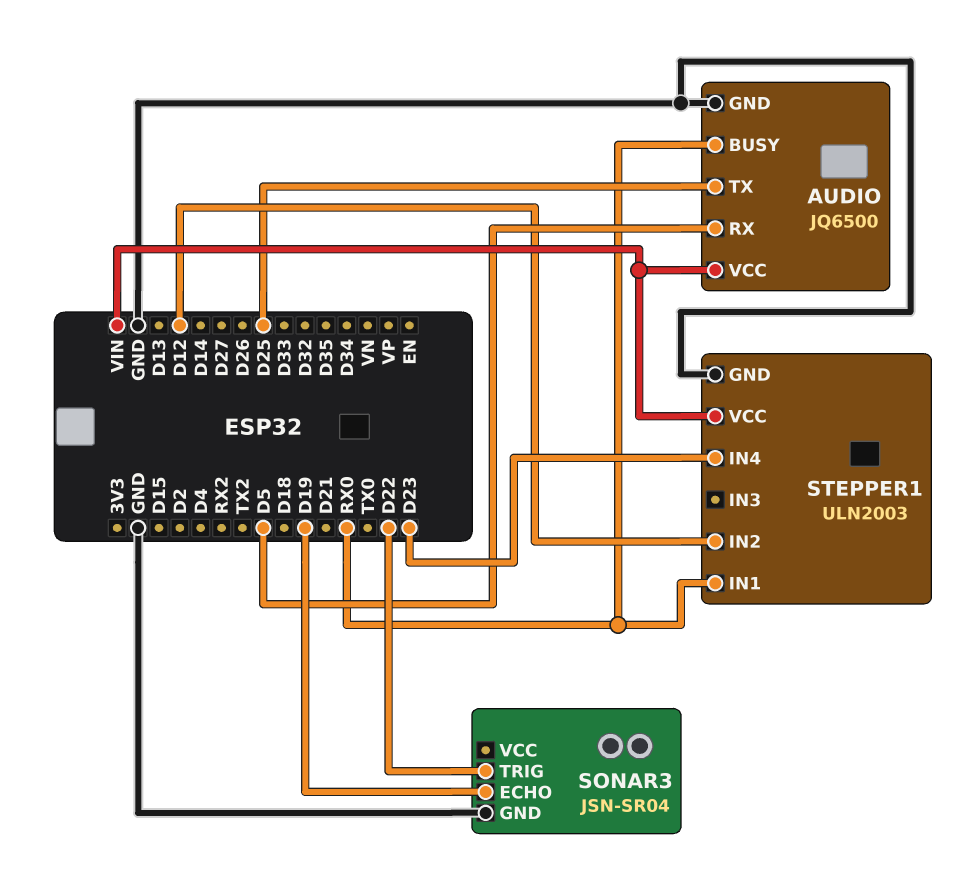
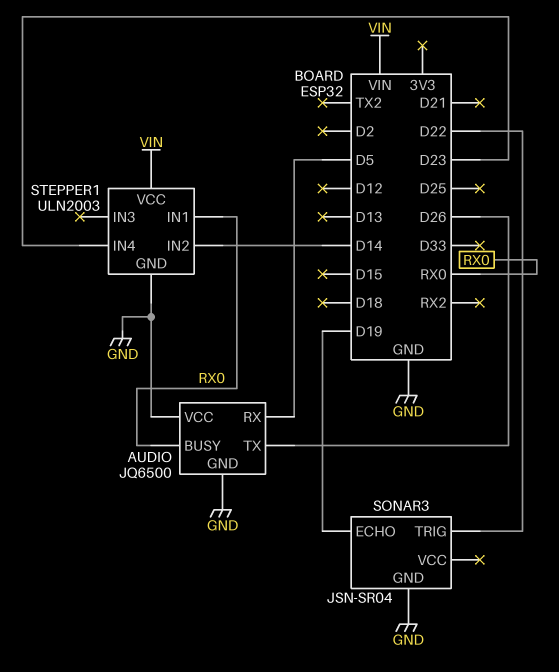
AUDIO pin TX: D25 -> D26
AUDIO pin VCC: VIN -> GND
STEPPER1 pin IN2: D12 -> D14

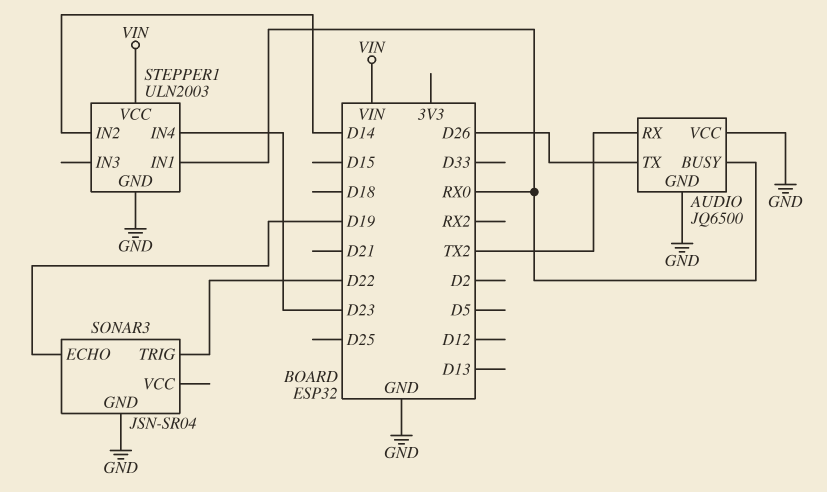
AUDIO pin RX: D5 -> TX2

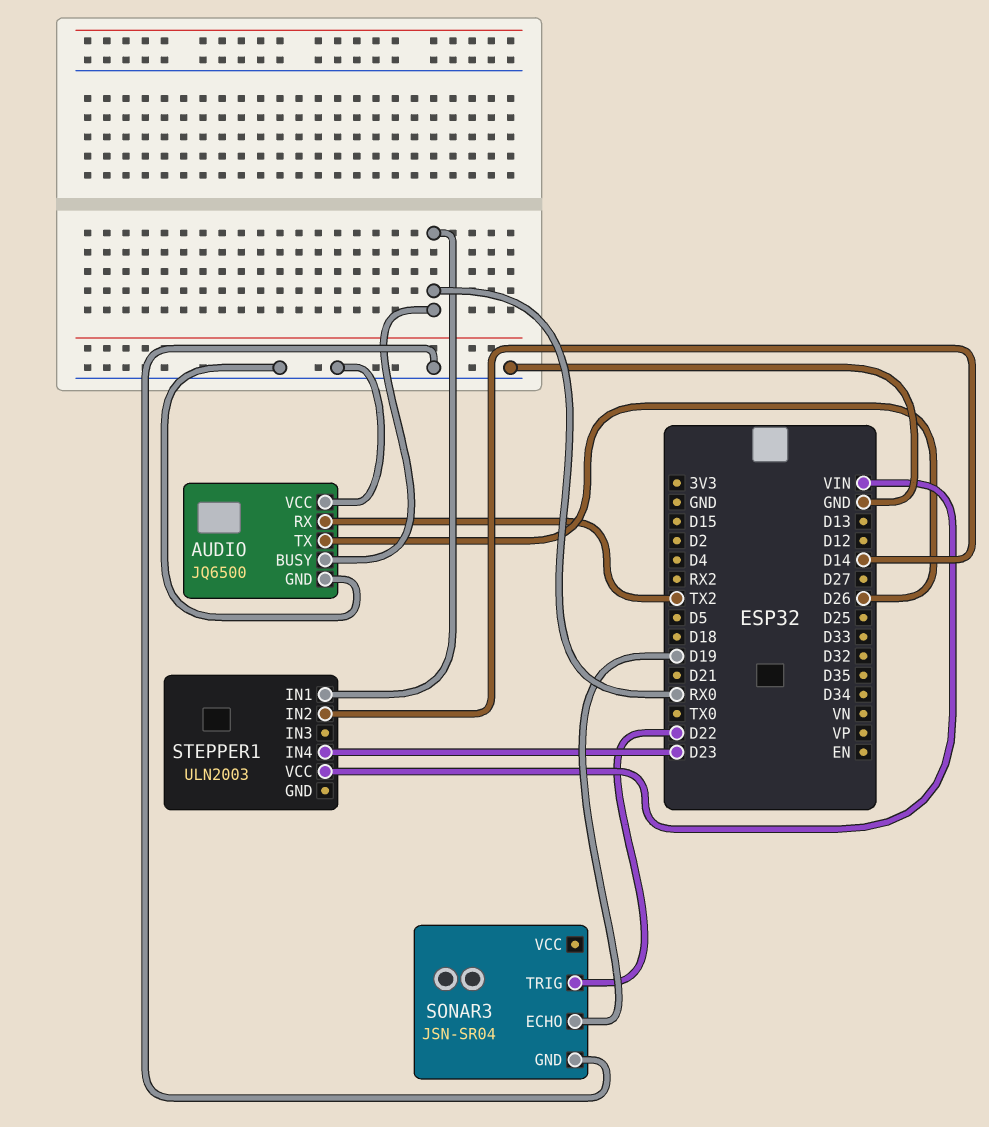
STEPPER1 pin GND: GND -> none

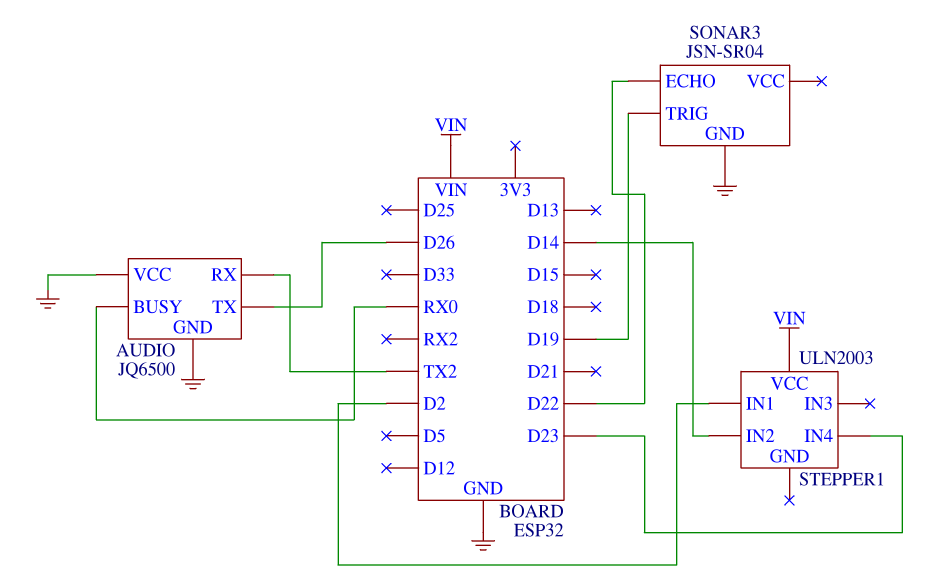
SONAR3 pin ECHO: D19 -> D22
SONAR3 pin TRIG: D22 -> D19
STEPPER1 pin IN1: RX0 -> D2

